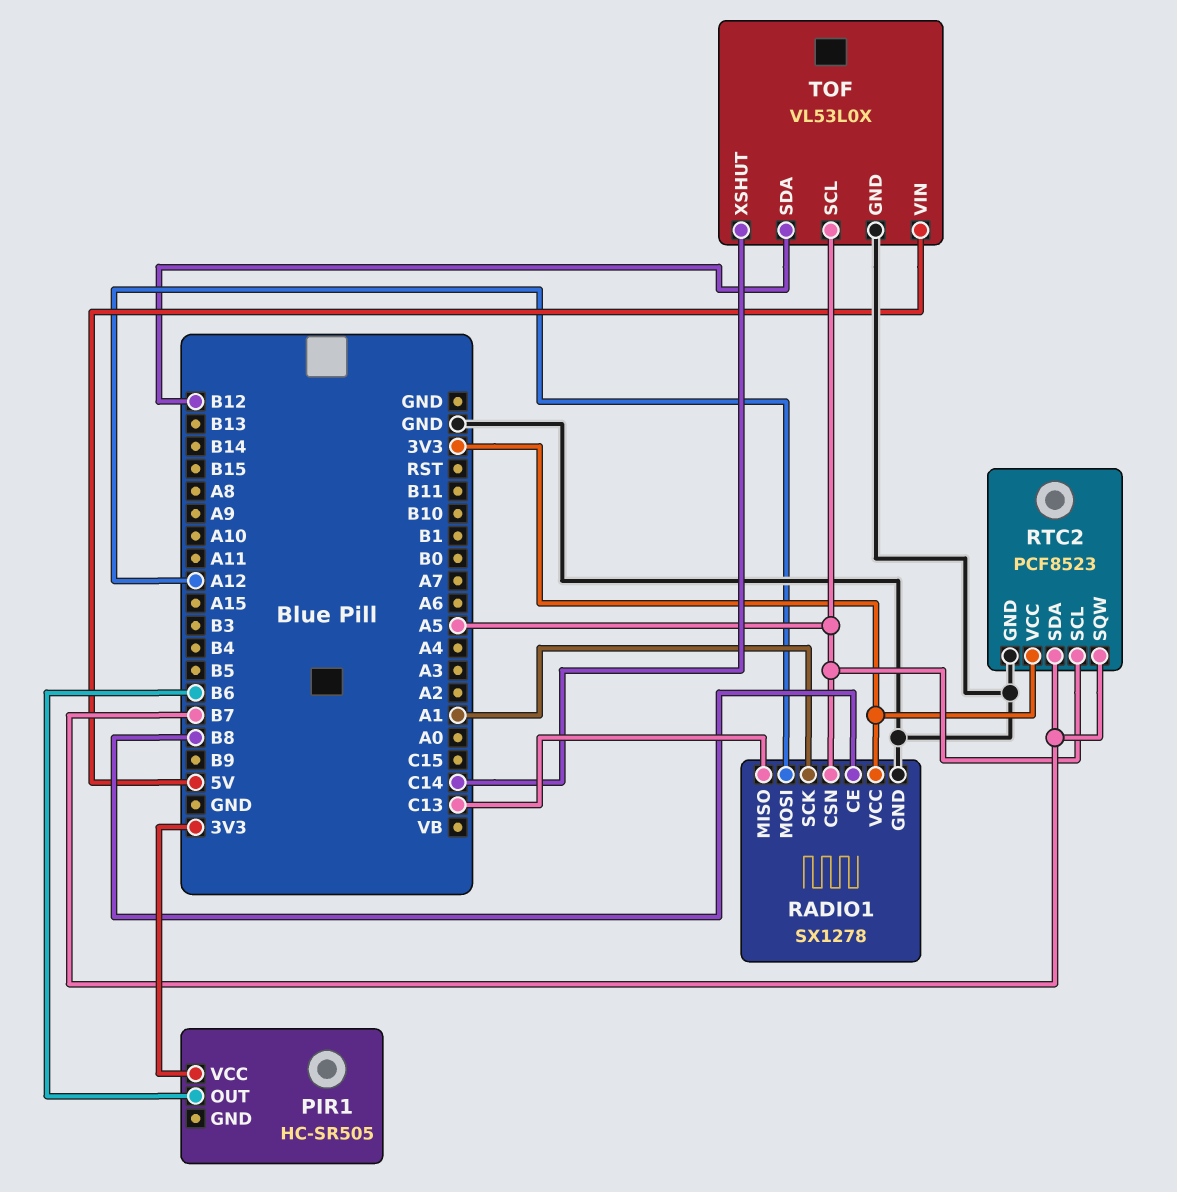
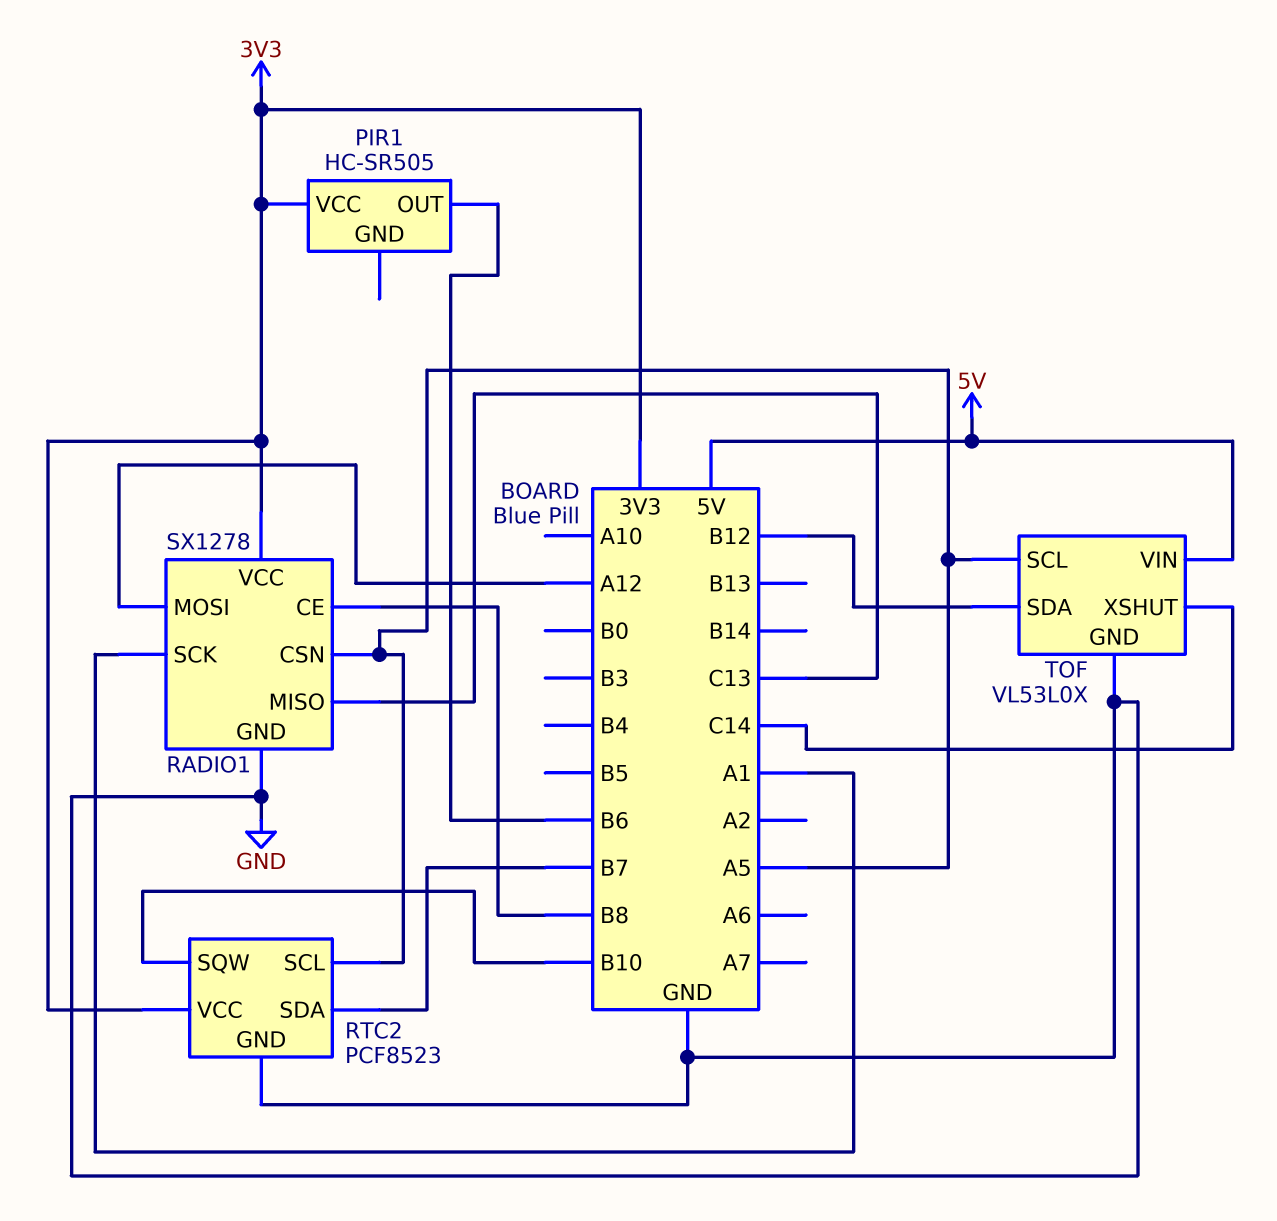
RTC2 pin SQW: B7 -> B10

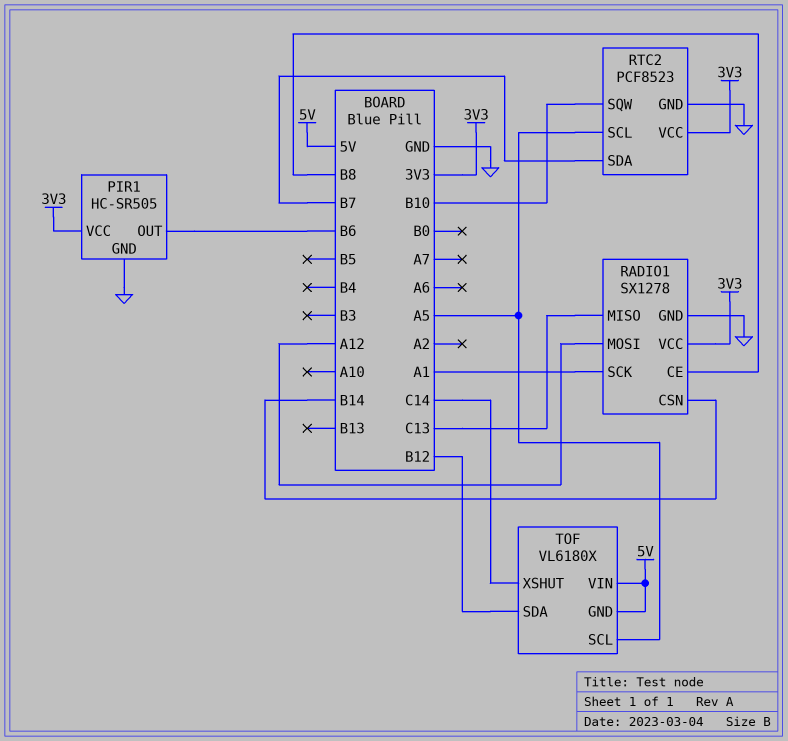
PIR1 pin GND: none -> GND
RADIO1 pin CSN: A5 -> B14
TOF: VL53L0X -> VL6180X
TOF pin GND: GND -> 5V

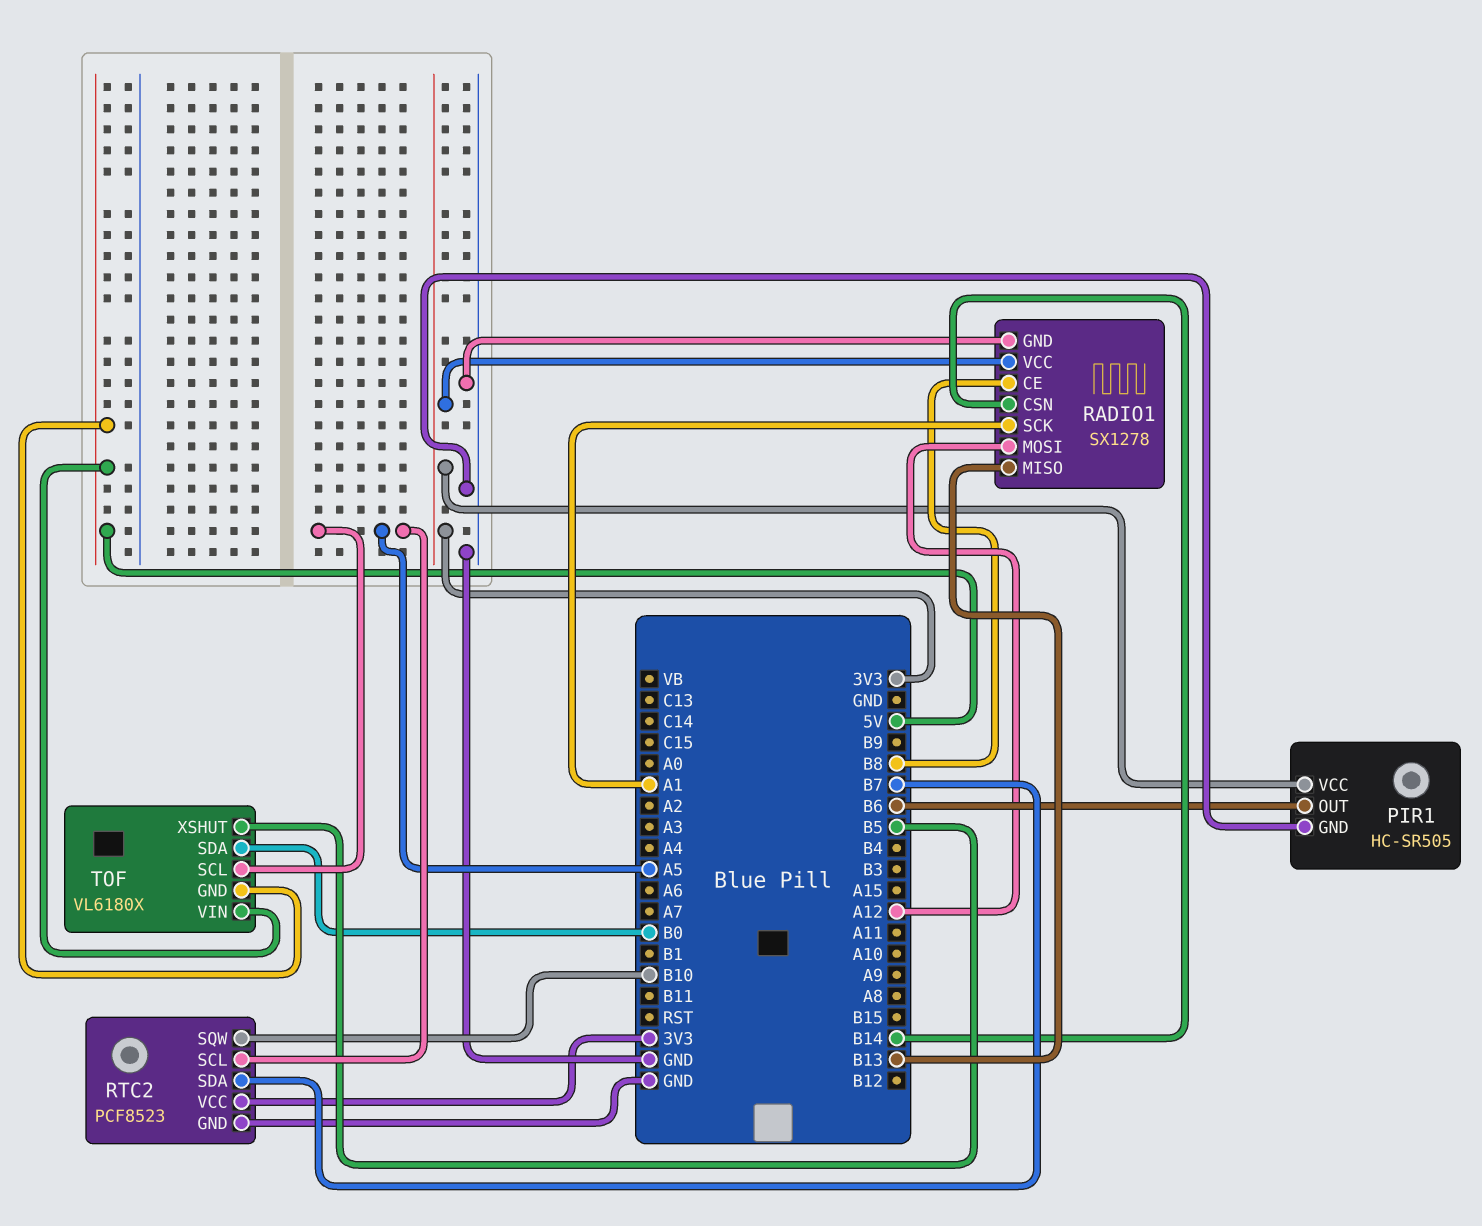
RADIO1 pin MISO: C13 -> B13
TOF pin SDA: B12 -> B0
TOF pin XSHUT: C14 -> B5

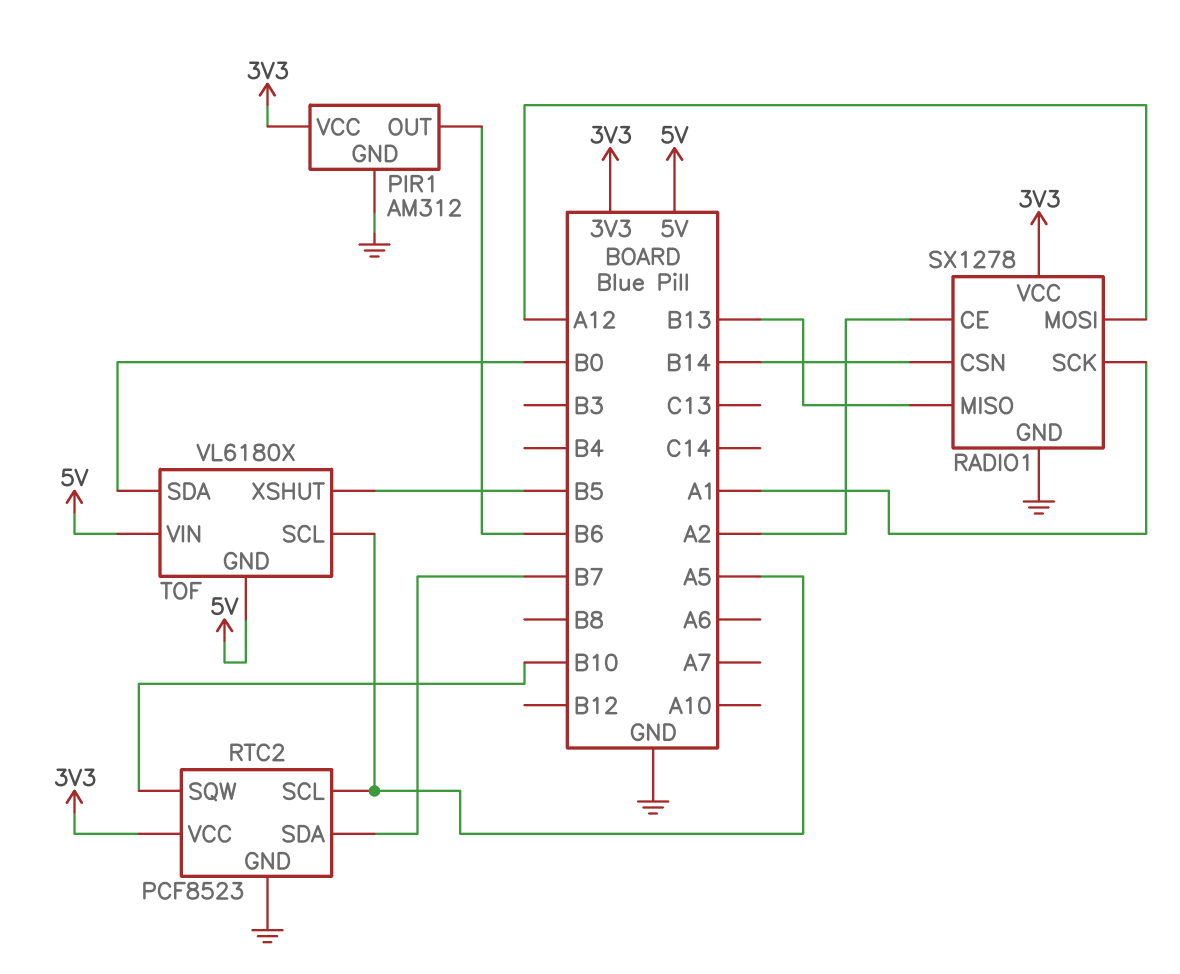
PIR1: HC-SR505 -> AM312
RADIO1 pin CE: B8 -> A2

